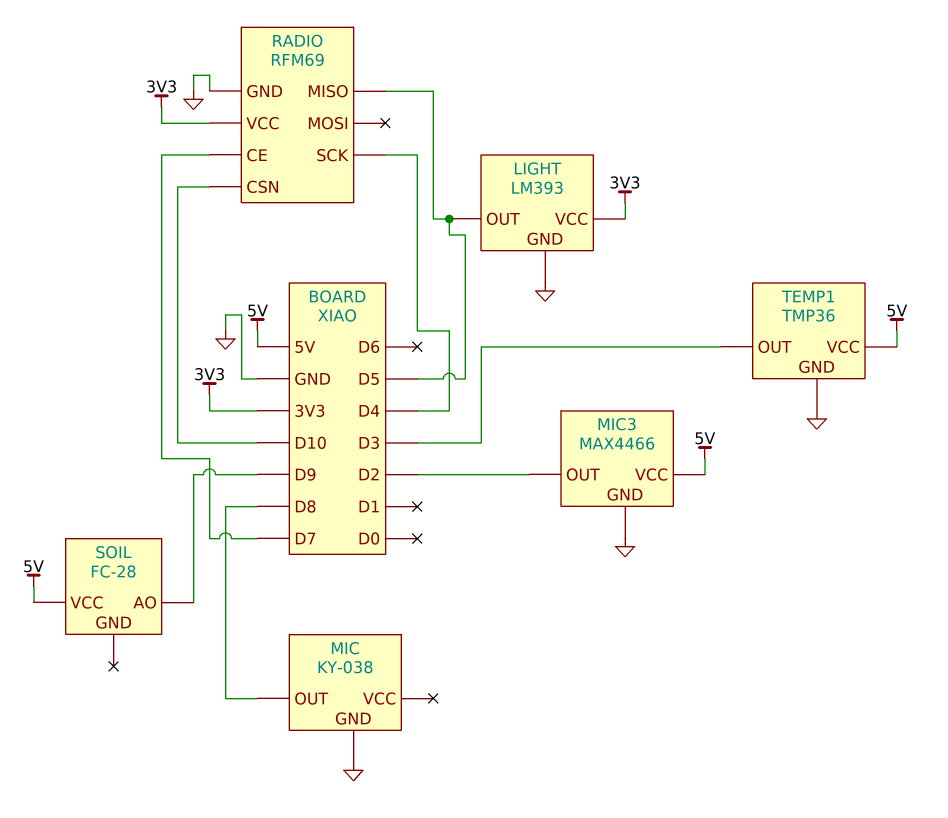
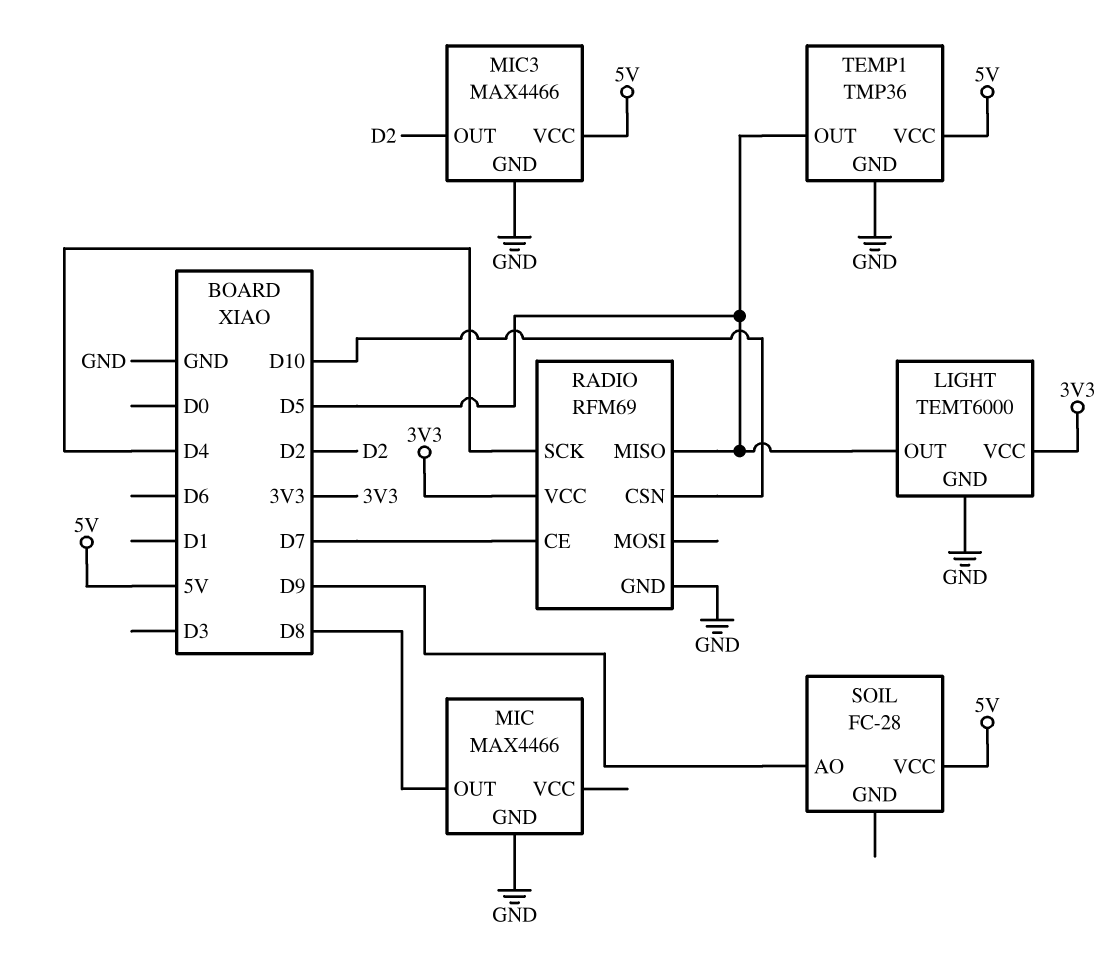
LIGHT: LM393 -> TEMT6000
MIC: KY-038 -> MAX4466
TEMP1 pin OUT: D3 -> D5

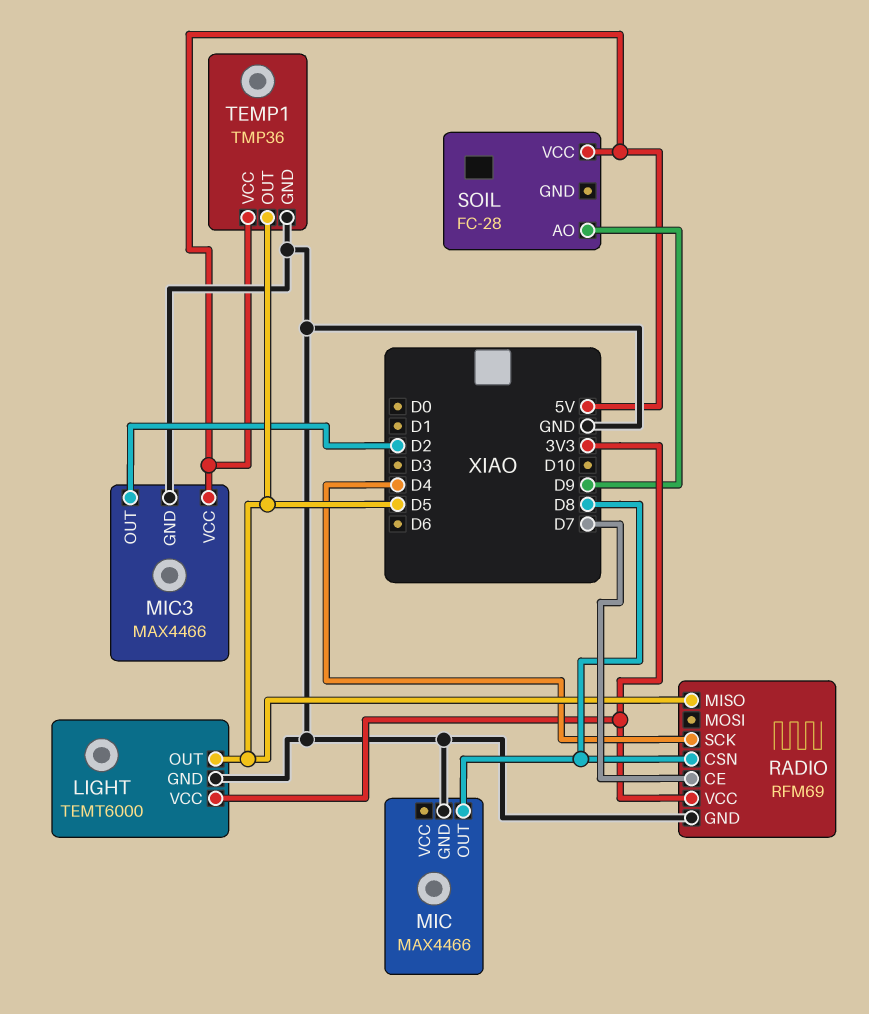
RADIO pin CSN: D10 -> D8

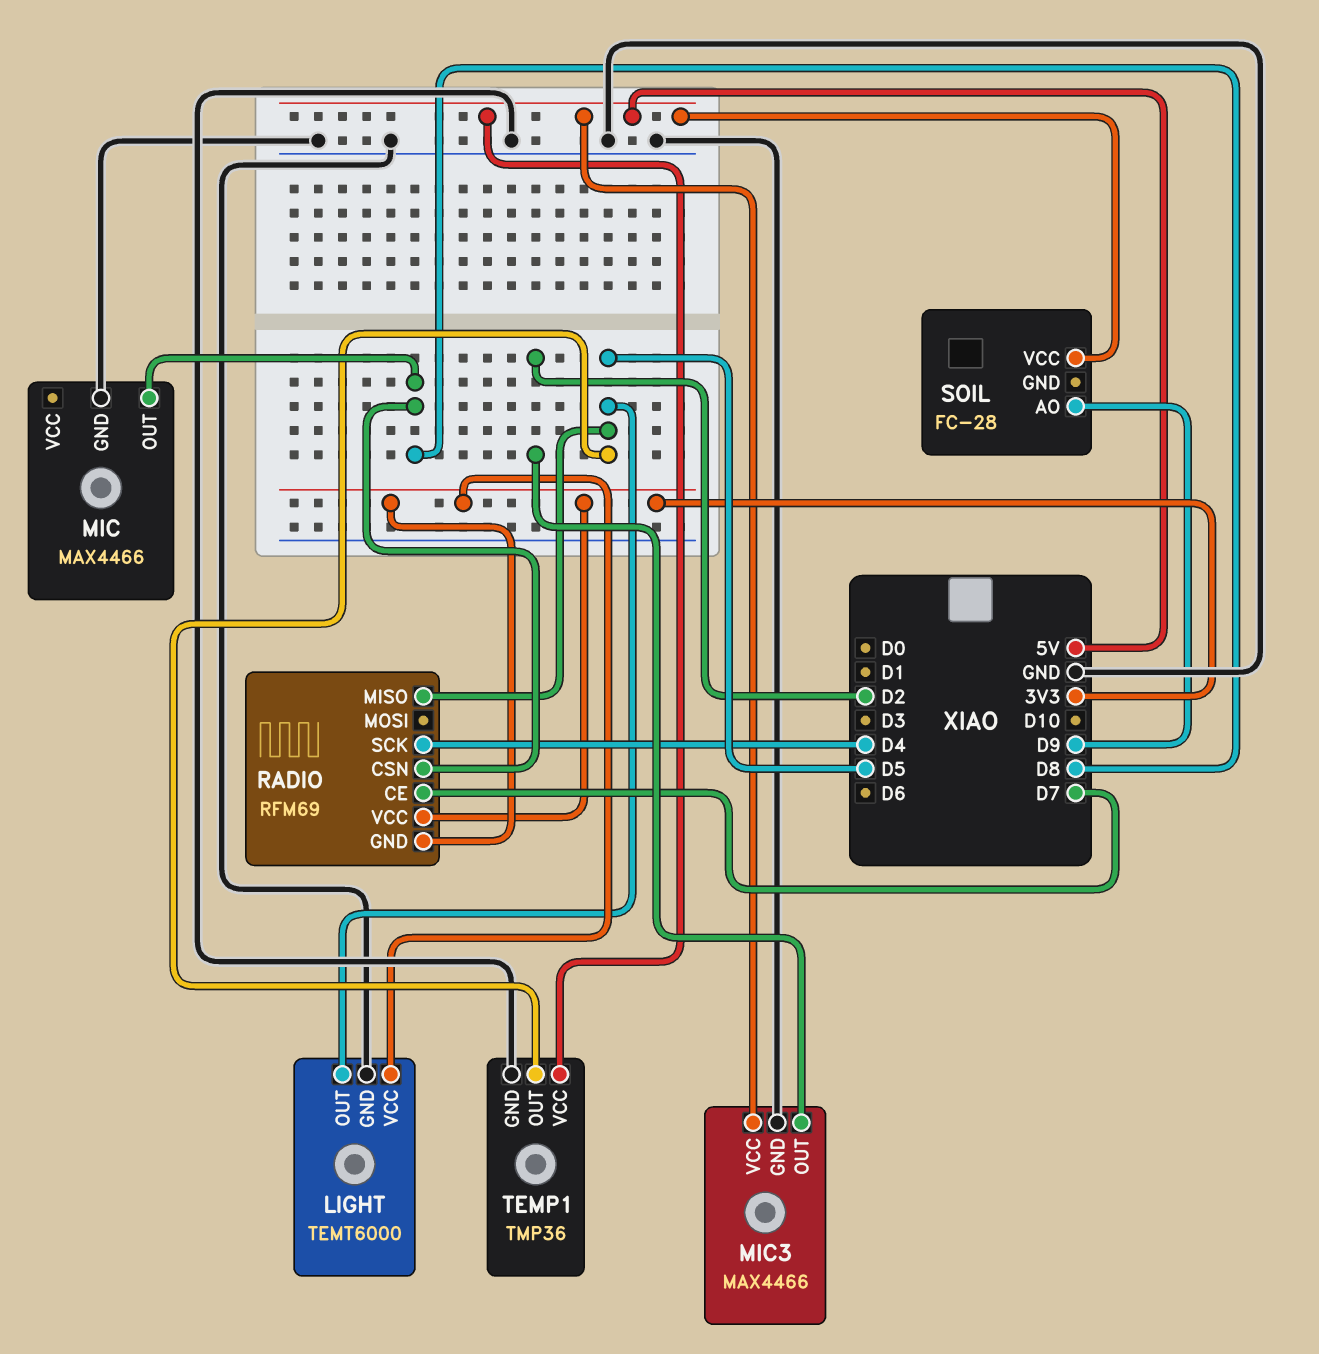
RADIO pin GND: GND -> 3V3

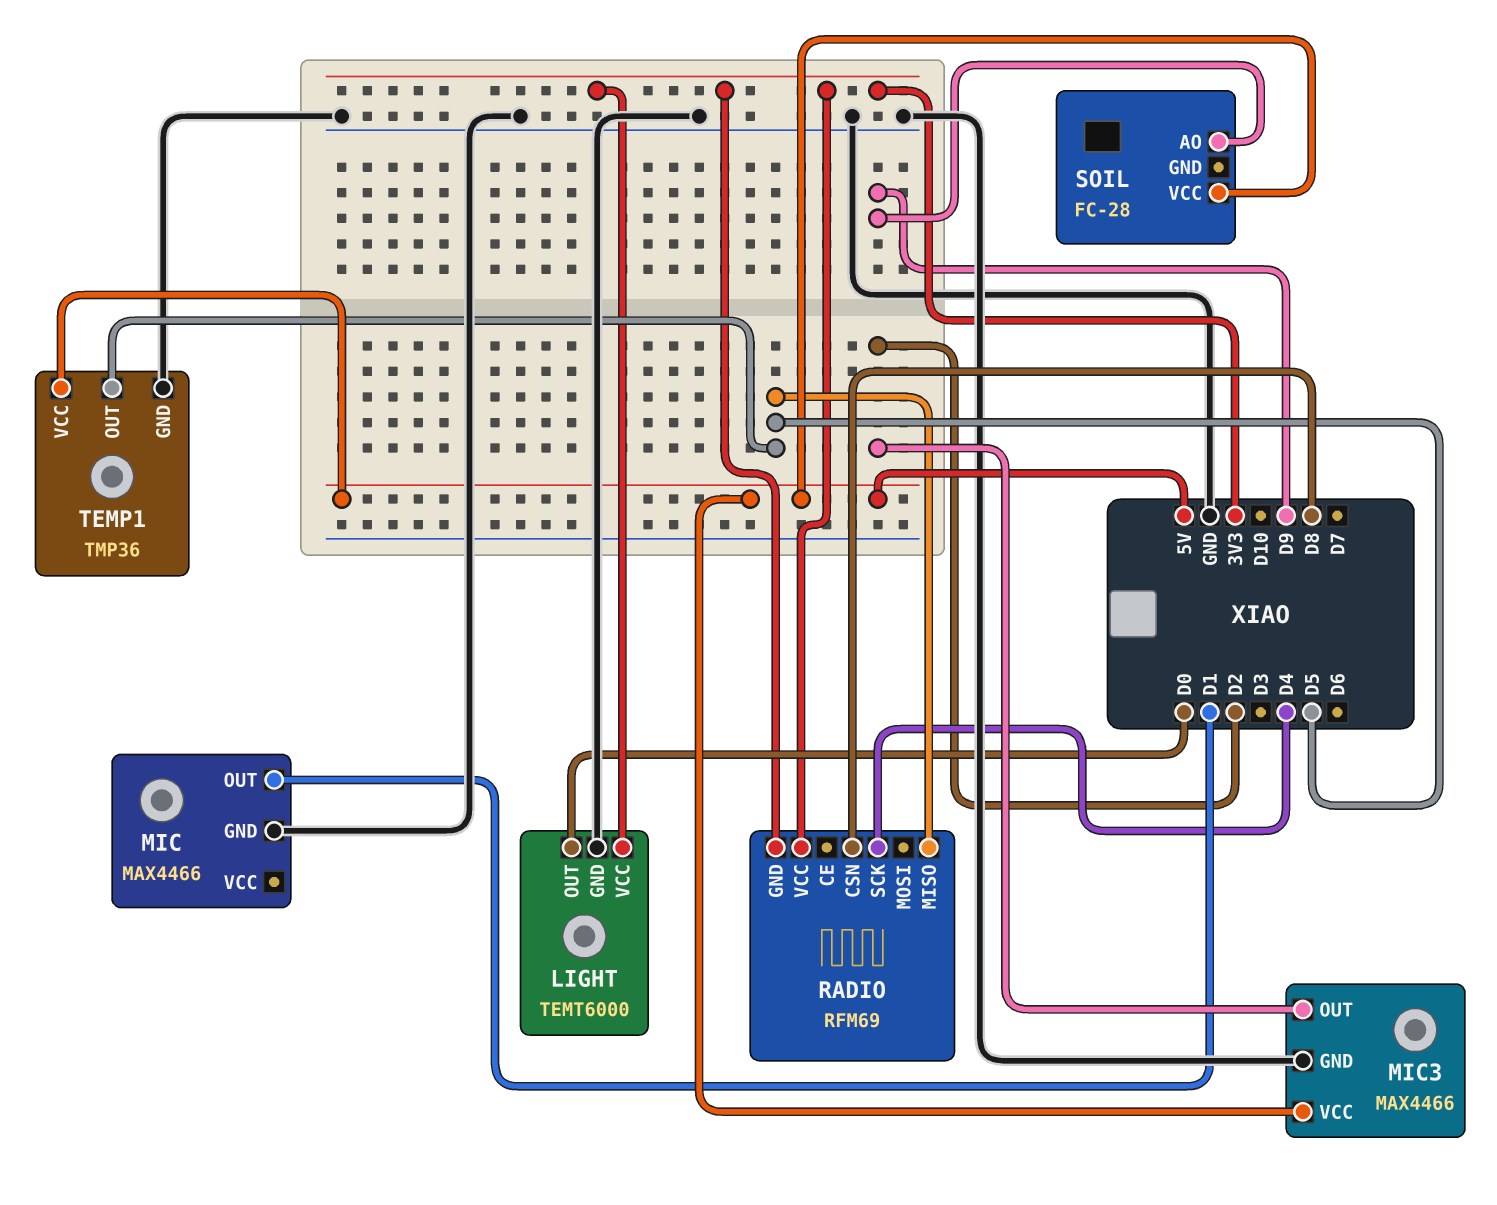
LIGHT pin OUT: D5 -> D0
MIC pin OUT: D8 -> D1
RADIO pin CE: D7 -> none

